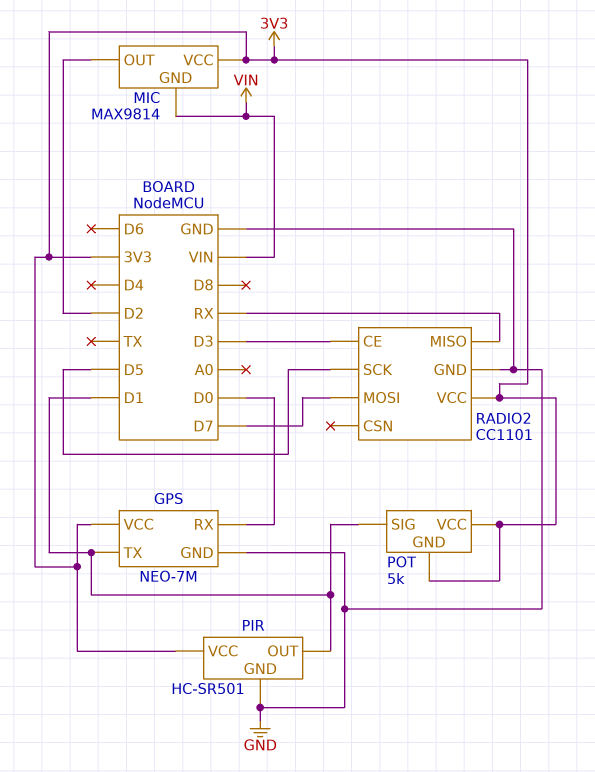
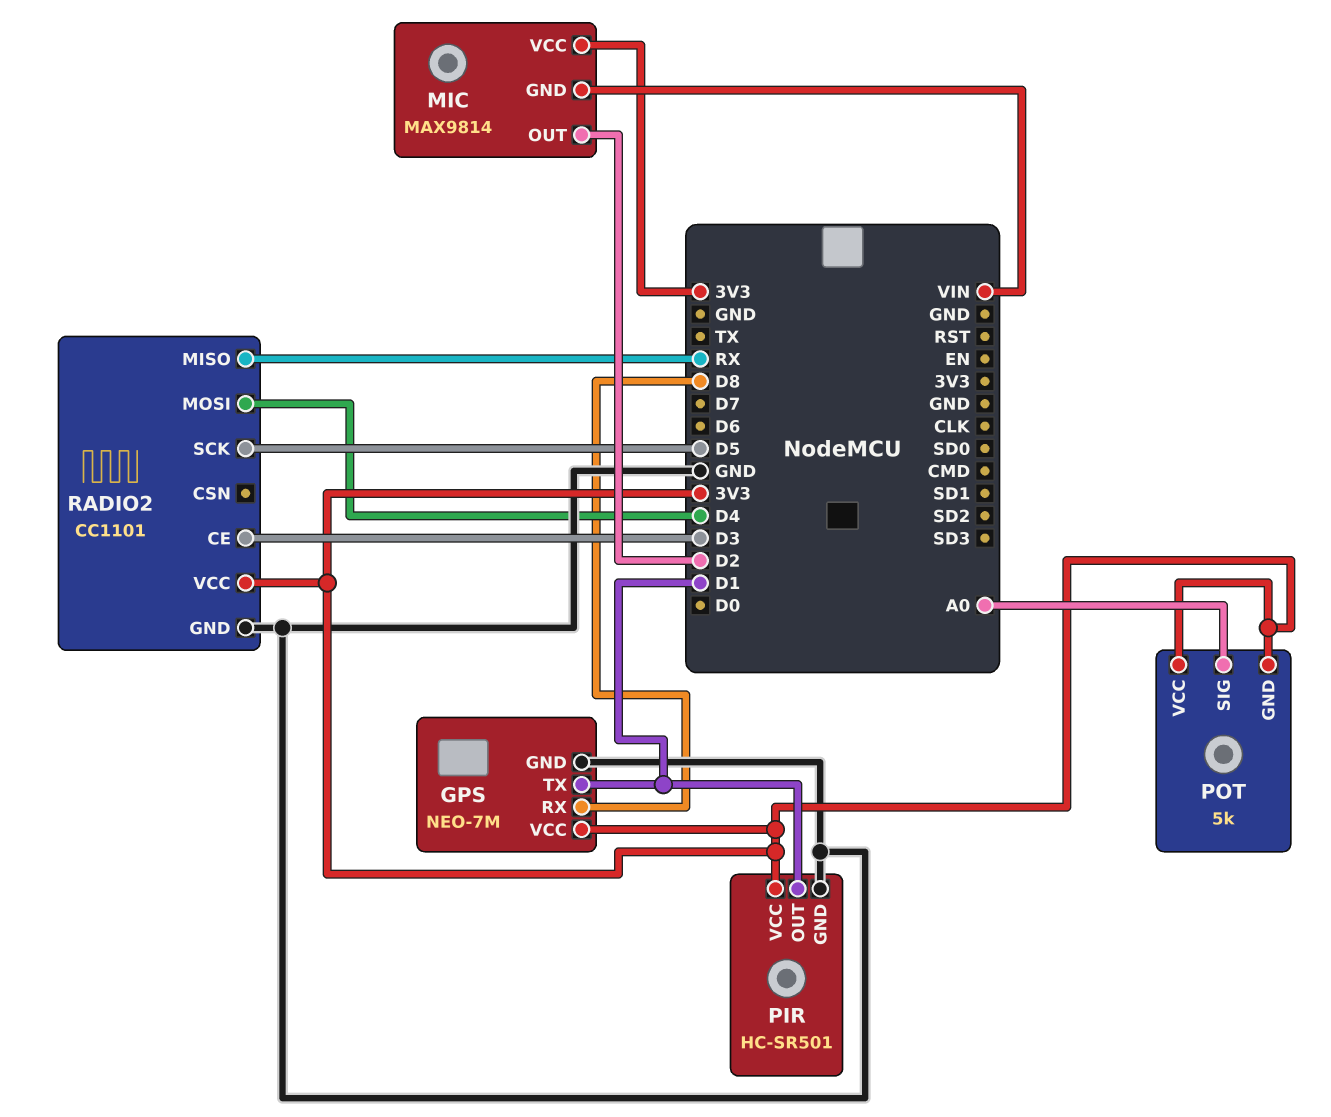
GPS pin RX: D0 -> D8
POT pin SIG: D1 -> A0
RADIO2 pin MOSI: D7 -> D4

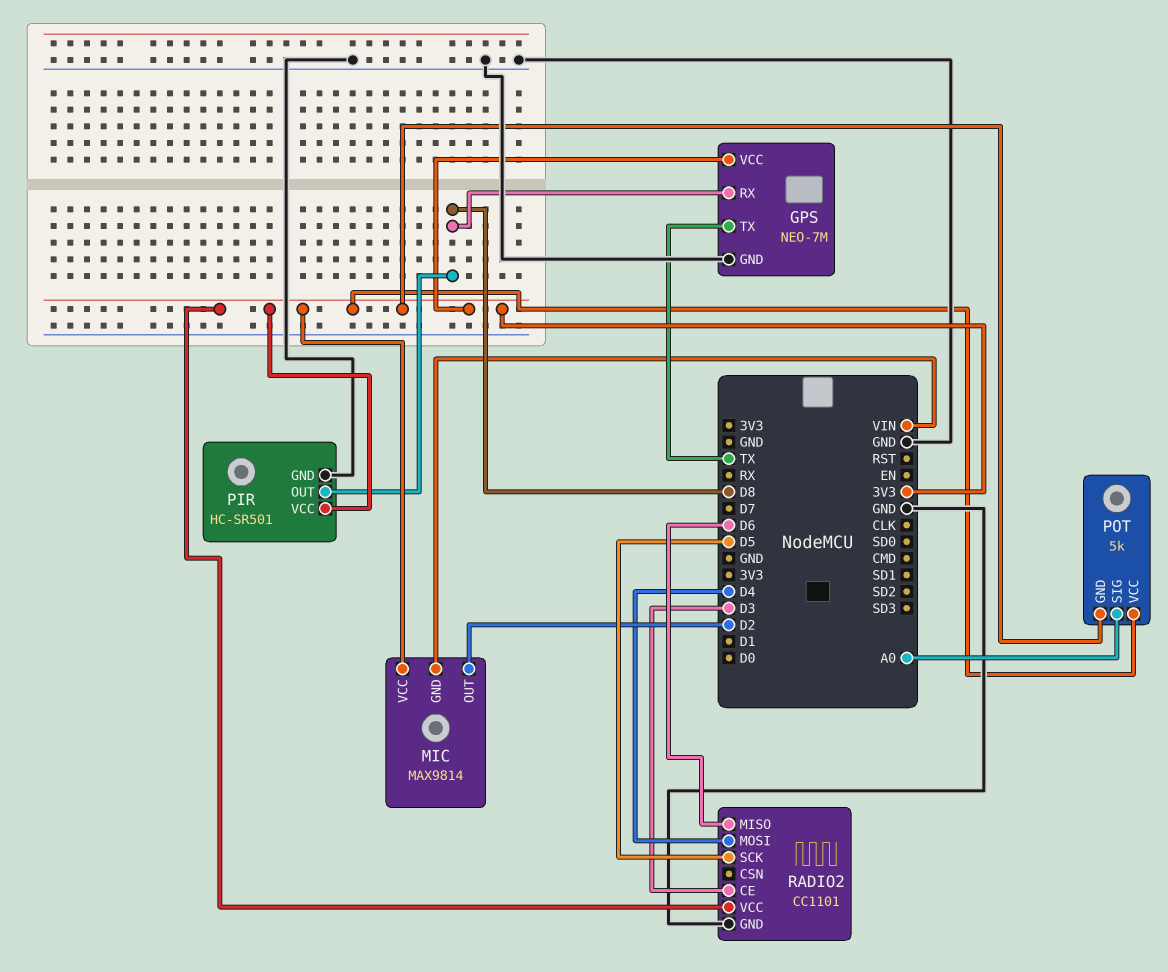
GPS pin TX: D1 -> TX
PIR pin OUT: D1 -> D8
RADIO2 pin MISO: RX -> D6

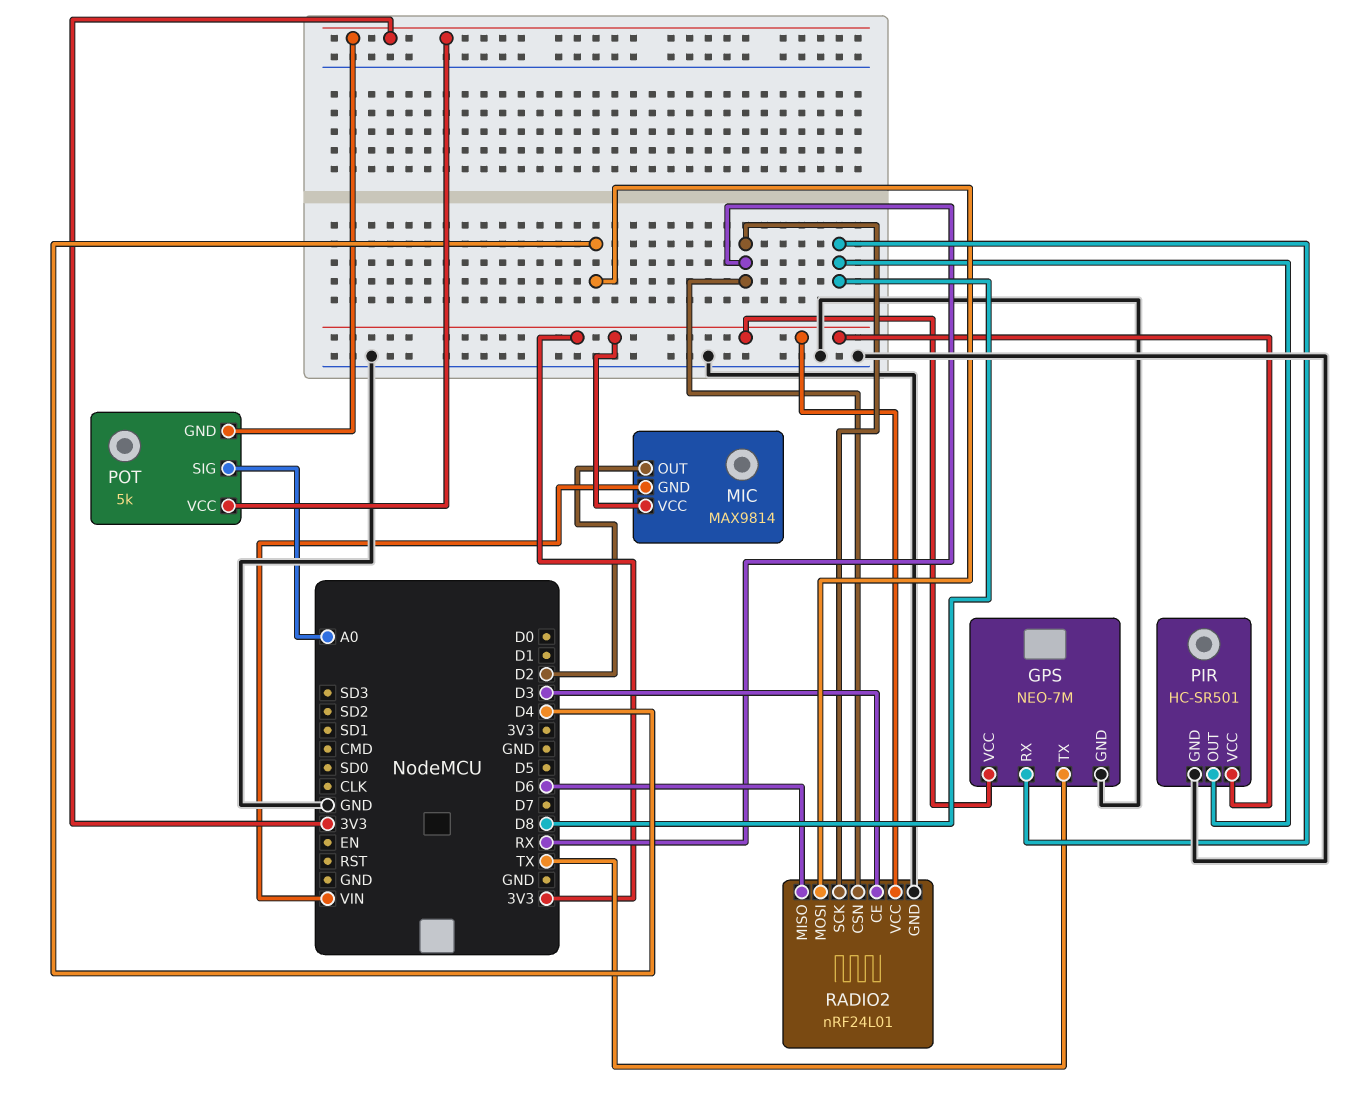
RADIO2: CC1101 -> nRF24L01
RADIO2 pin CSN: none -> RX
RADIO2 pin SCK: D5 -> RX

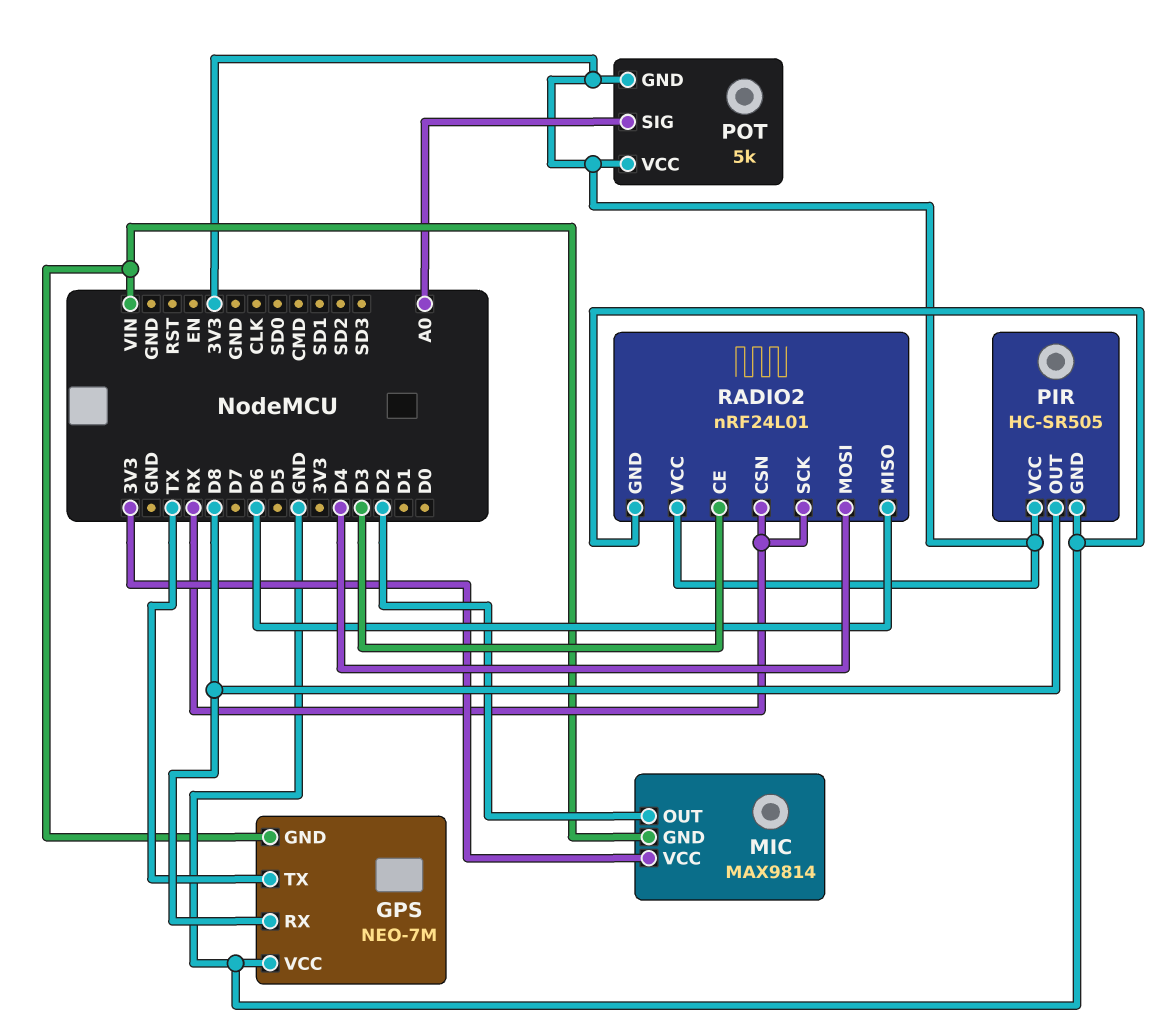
GPS pin GND: GND -> VIN
GPS pin VCC: 3V3 -> GND
PIR: HC-SR501 -> HC-SR505

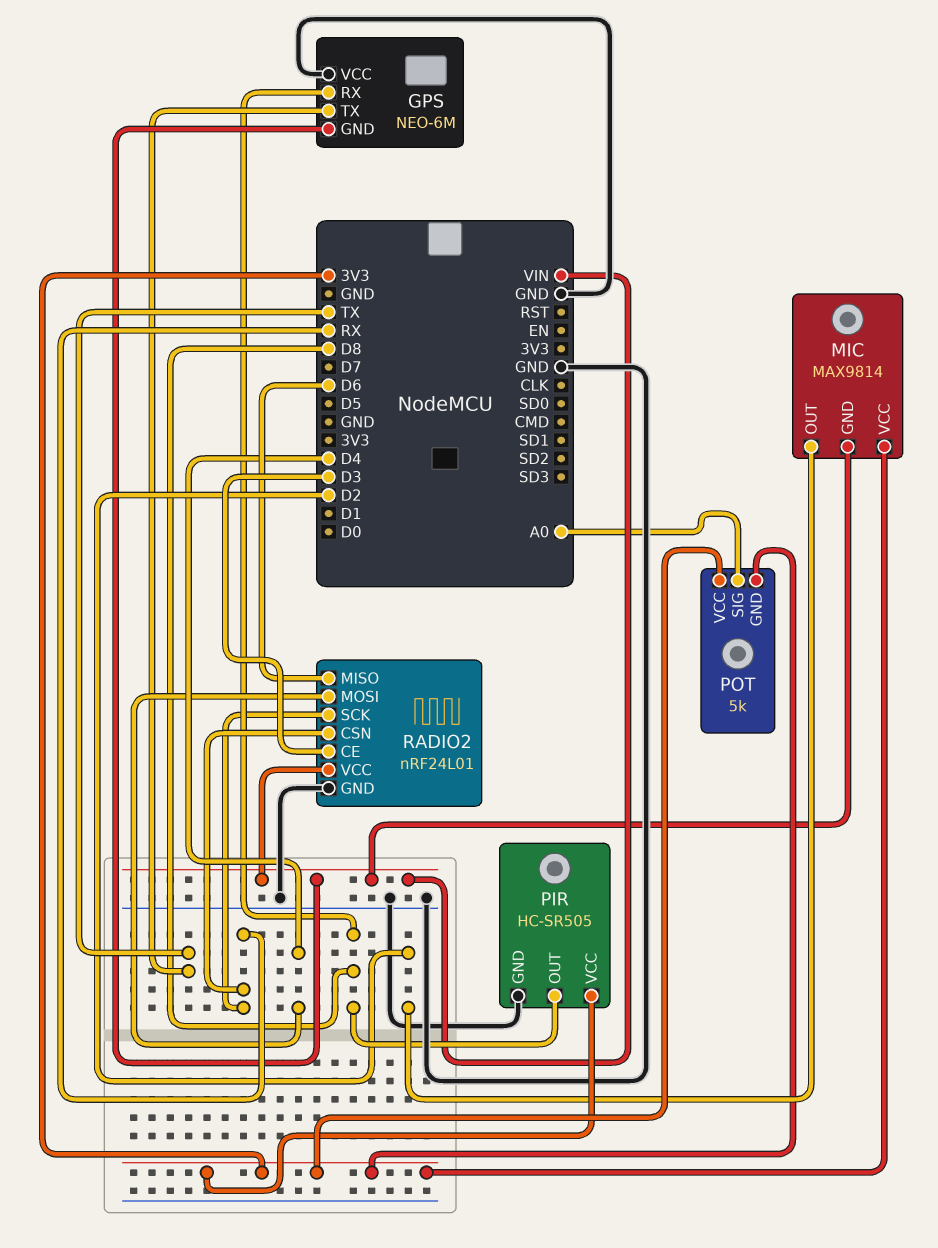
GPS: NEO-7M -> NEO-6M
RADIO2 pin VCC: 3V3 -> VIN

